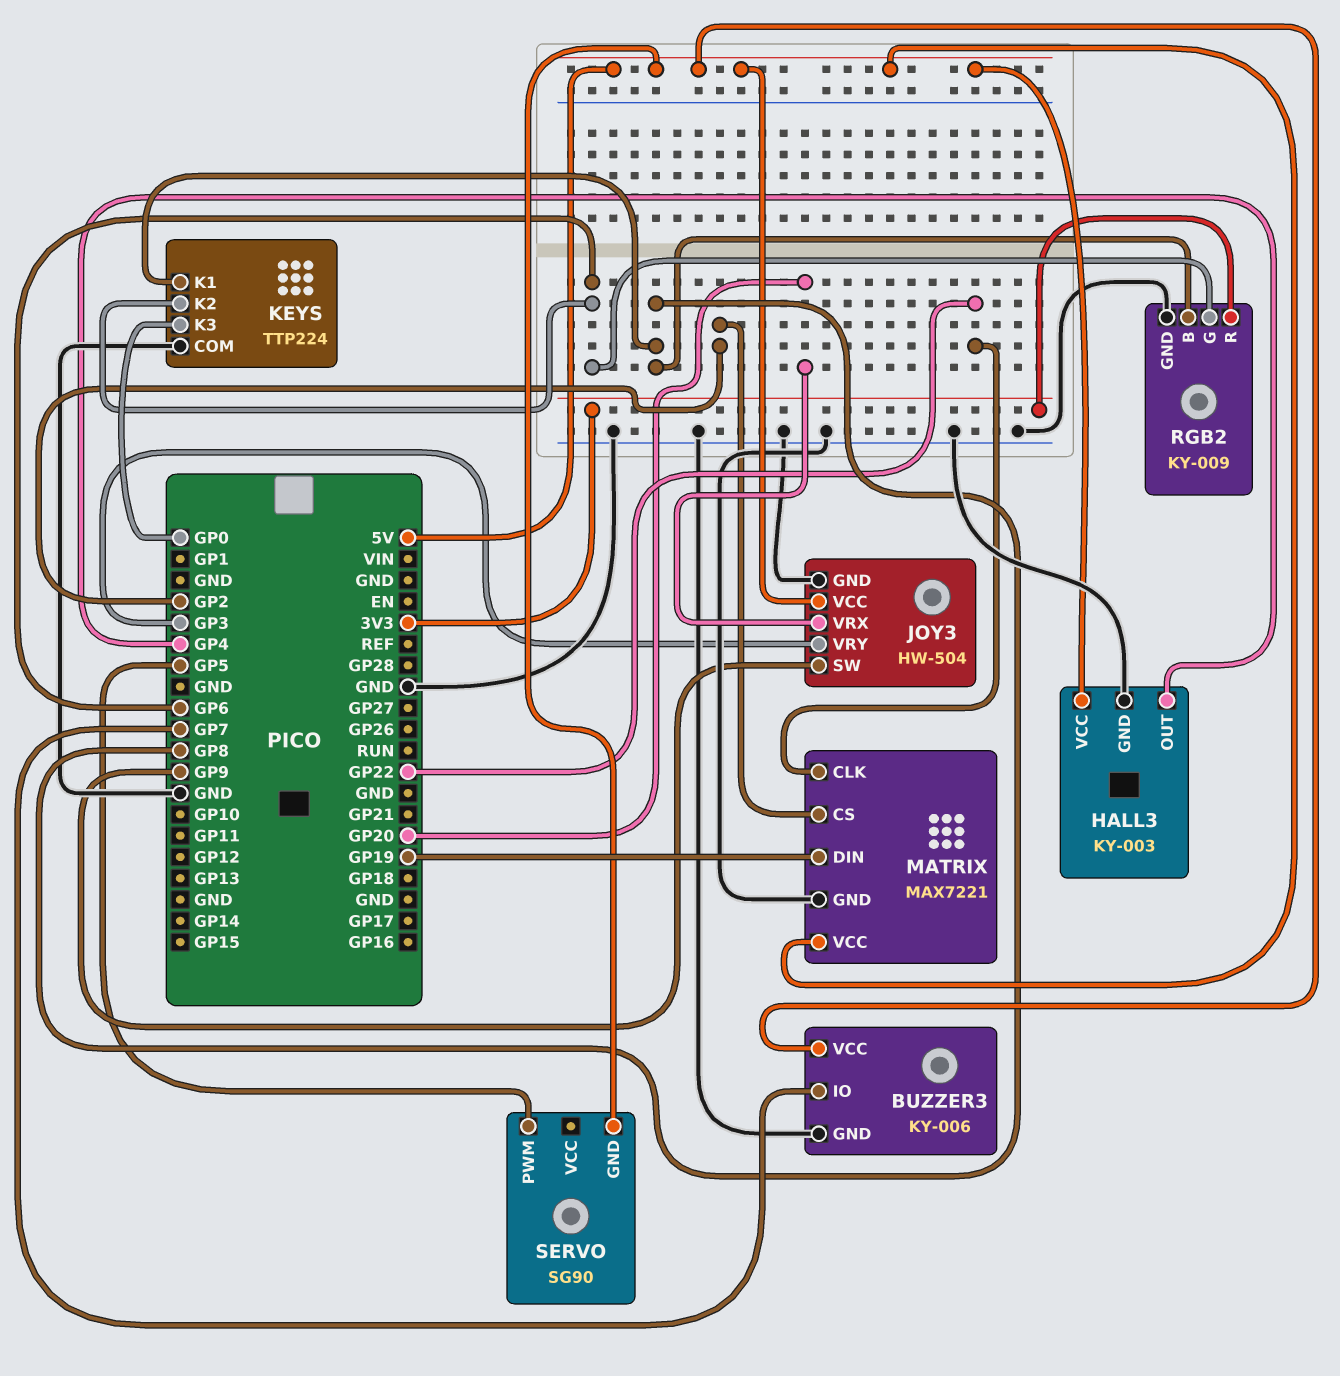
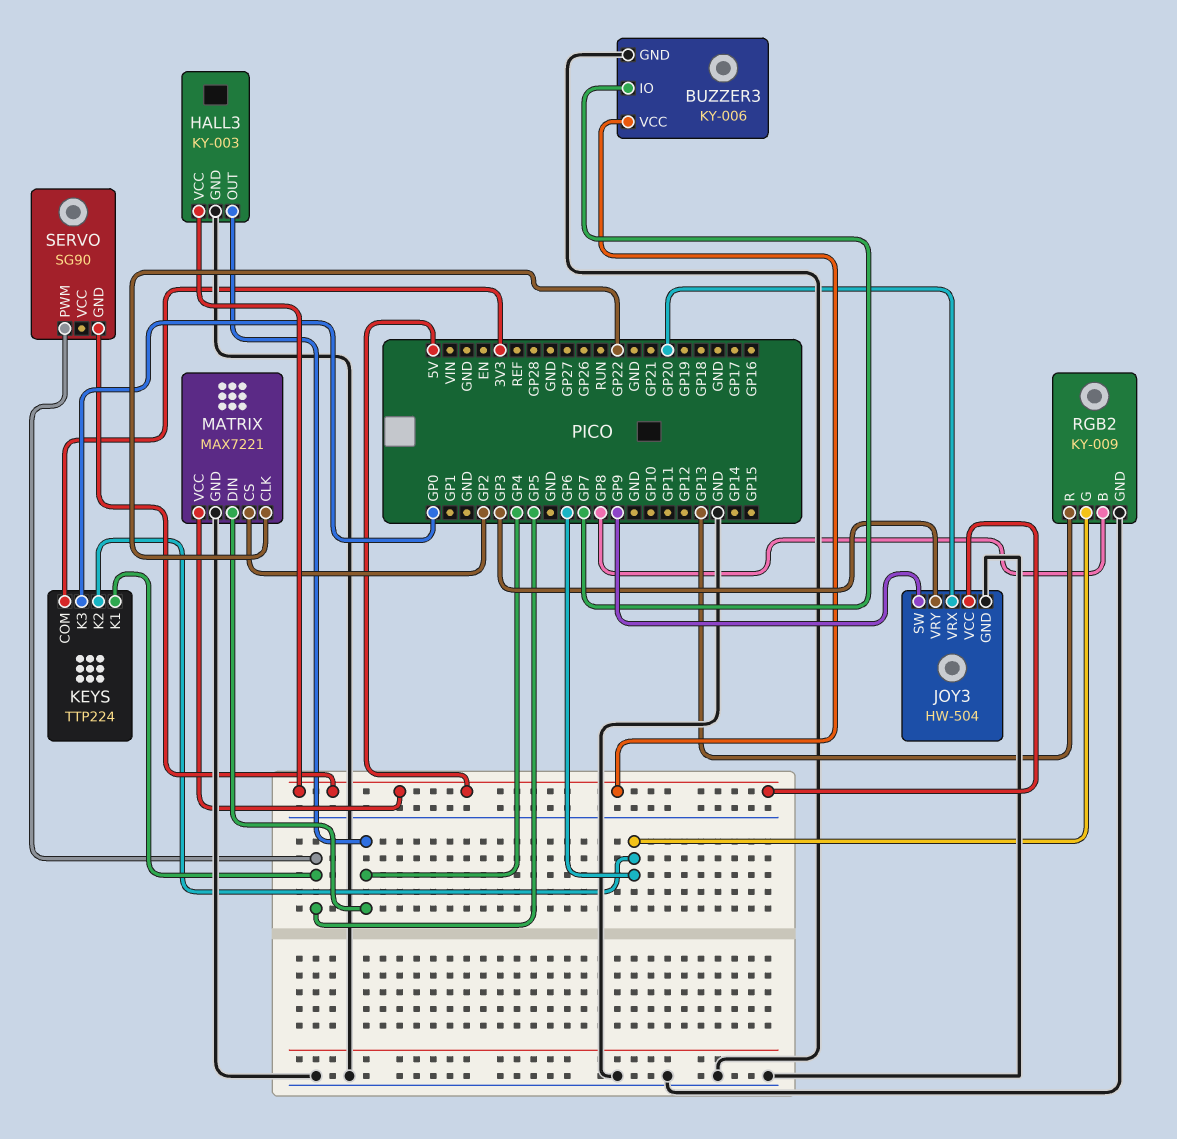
KEYS pin COM: GND -> 3V3
KEYS pin K1: GP8 -> GP5
MATRIX pin DIN: GP19 -> GP4
RGB2 pin R: 3V3 -> GP13

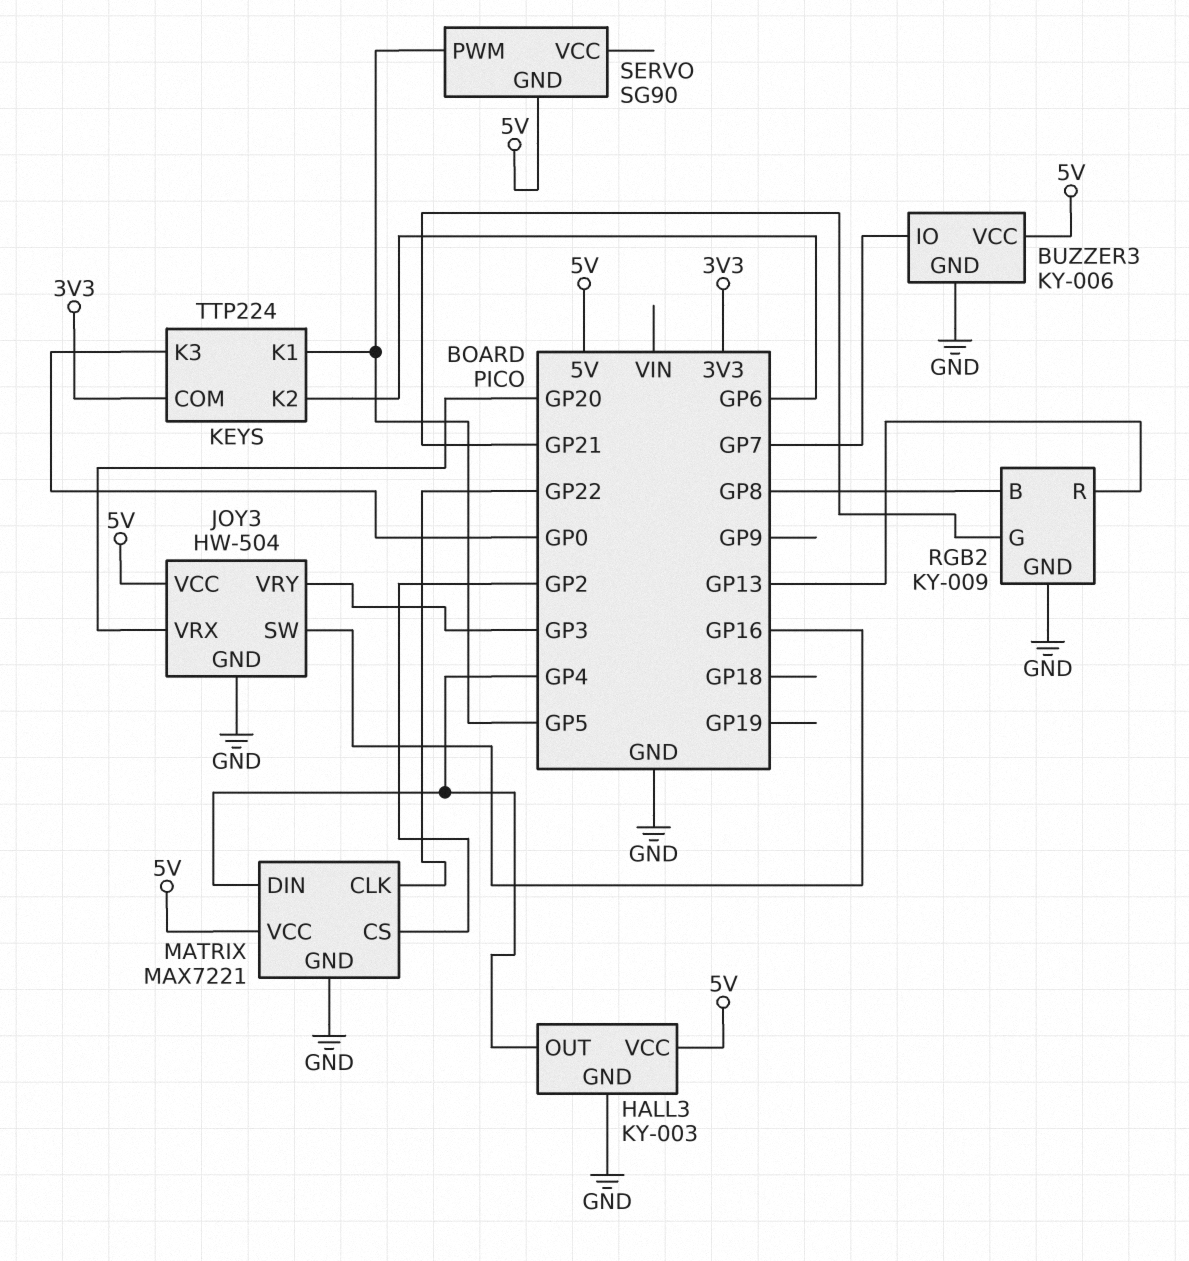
JOY3 pin SW: GP9 -> GP16
RGB2 pin G: GP6 -> GP21

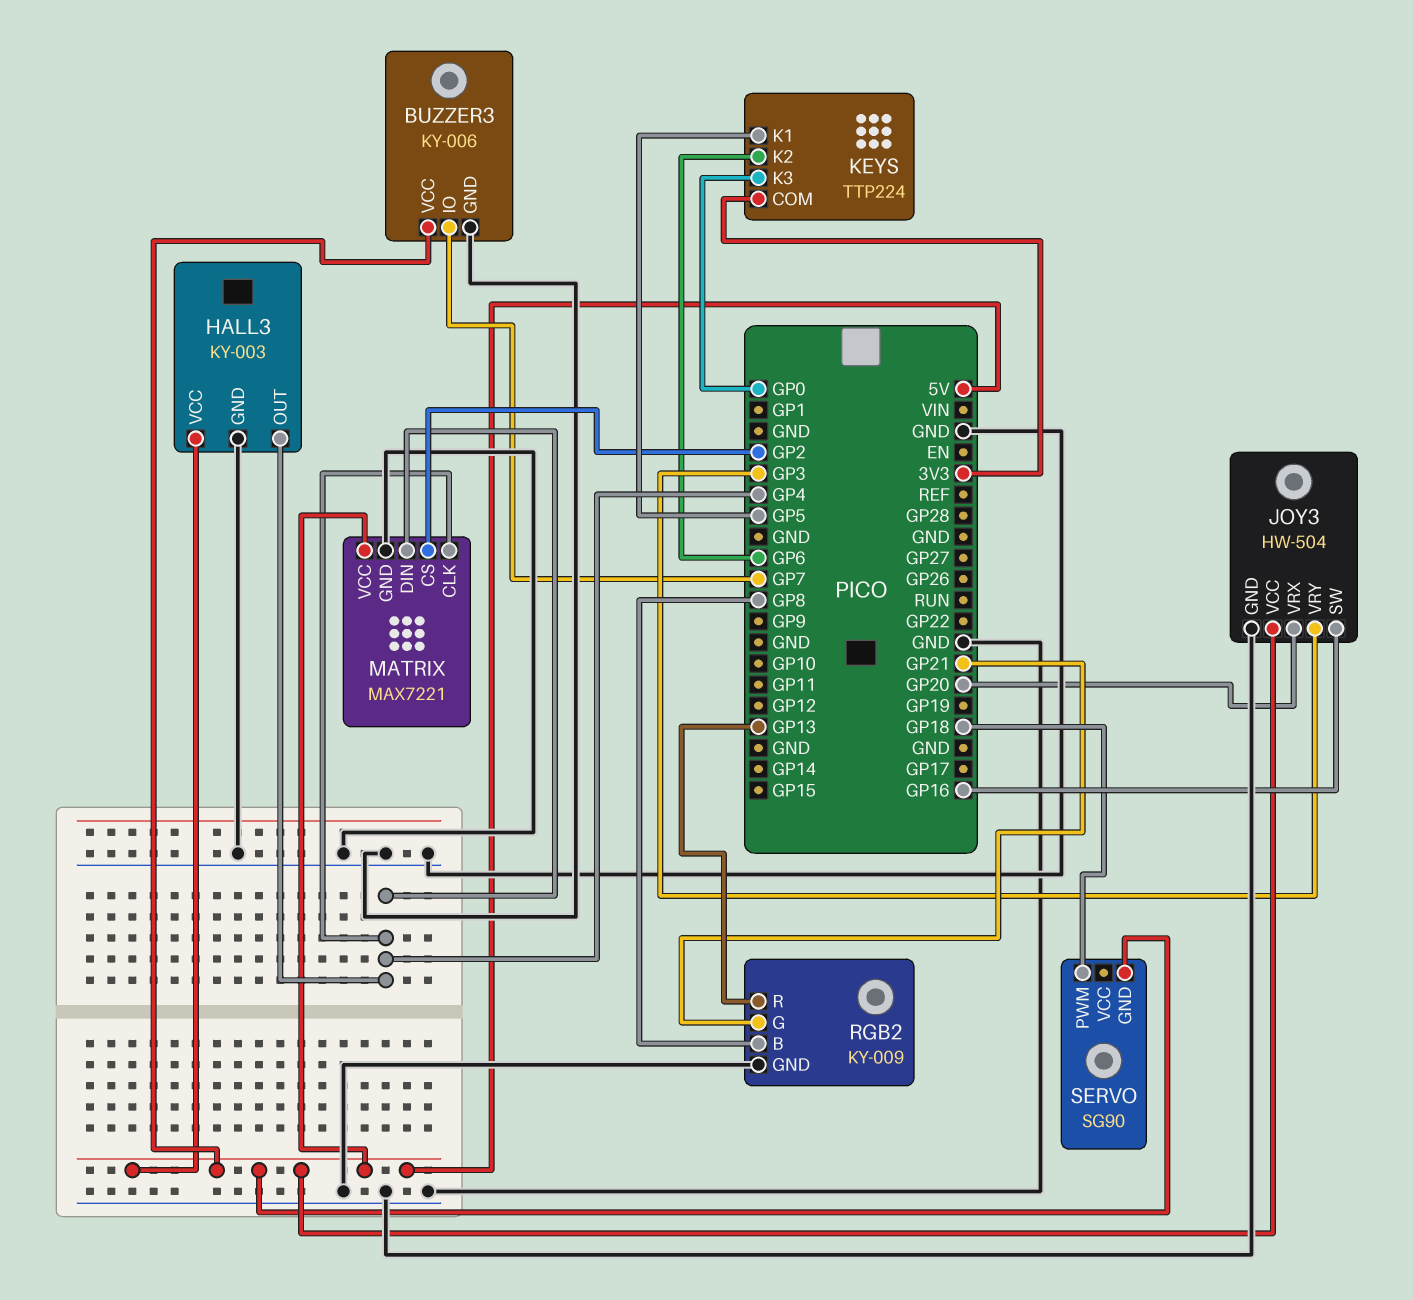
MATRIX pin CLK: GP22 -> GP4
SERVO pin PWM: GP5 -> GP18

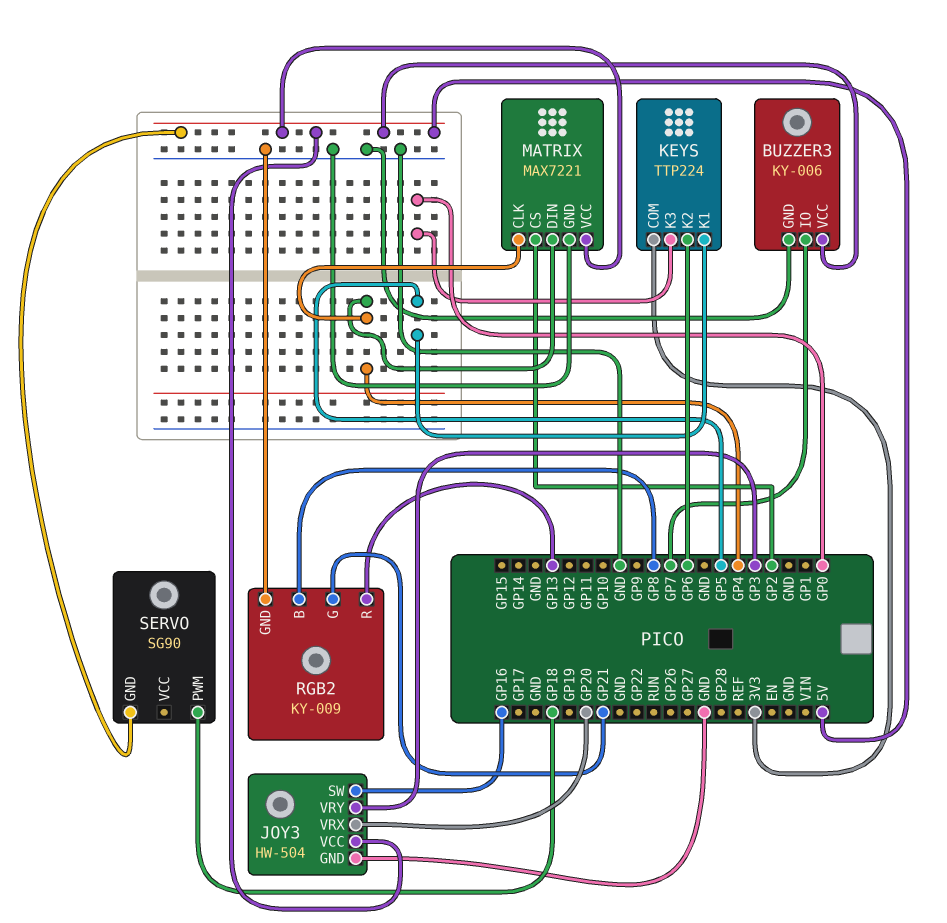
HALL3: KY-003 -> none
HALL3 pin GND: GND -> none
HALL3 pin OUT: GP4 -> none
HALL3 pin VCC: 5V -> none

